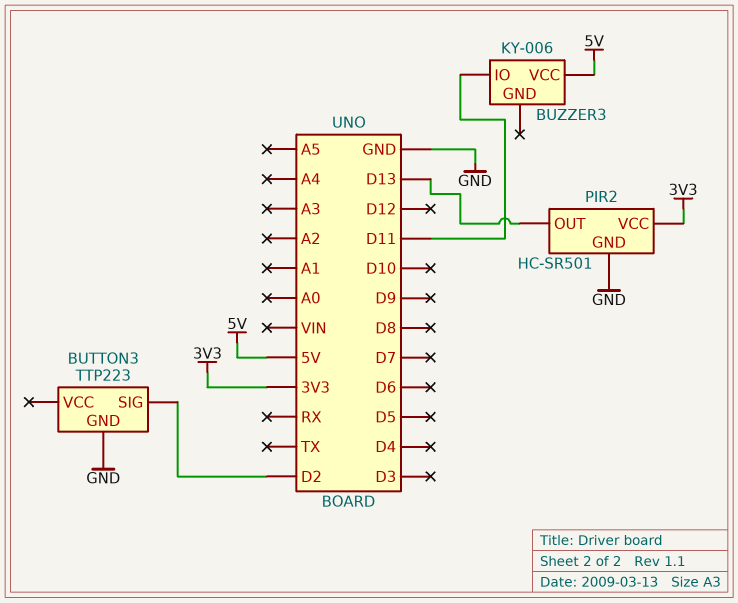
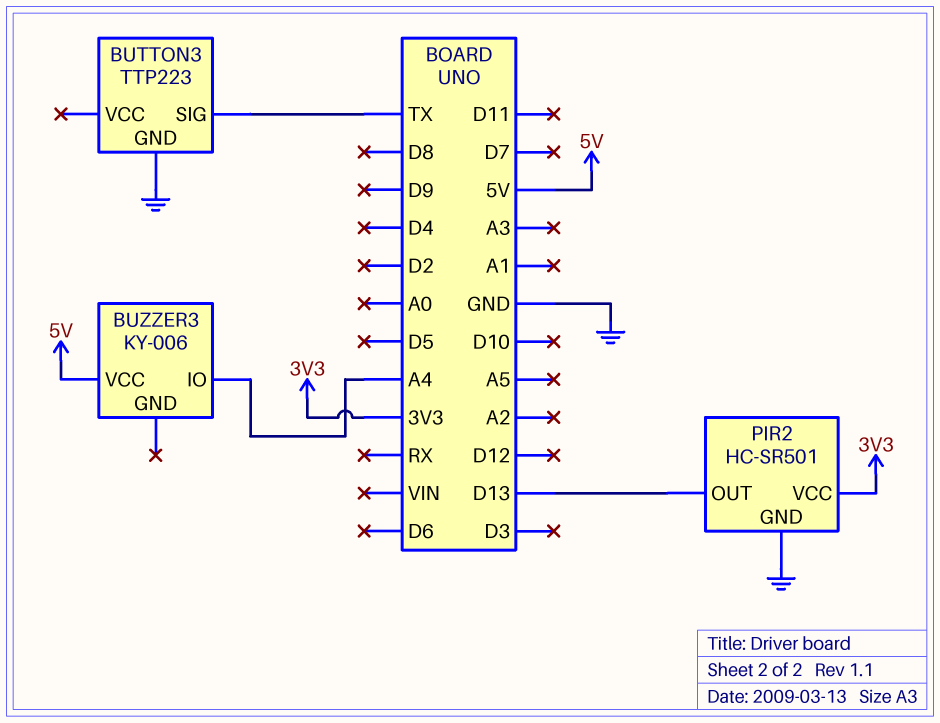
BUTTON3 pin SIG: D2 -> TX
BUZZER3 pin IO: D11 -> A4

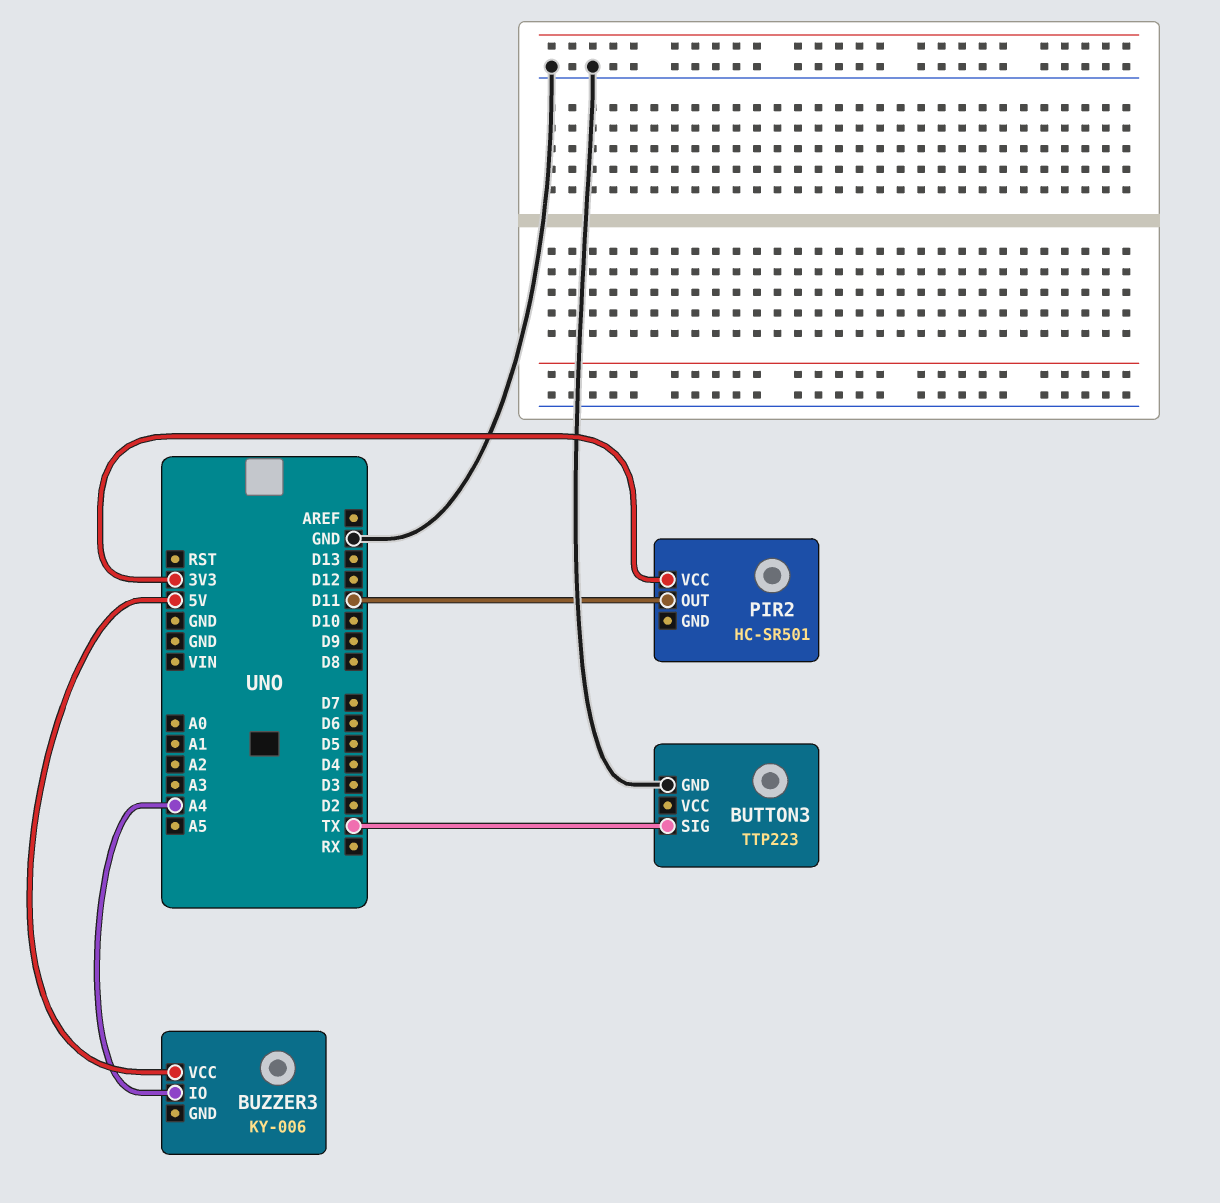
PIR2 pin GND: GND -> none
PIR2 pin OUT: D13 -> D11

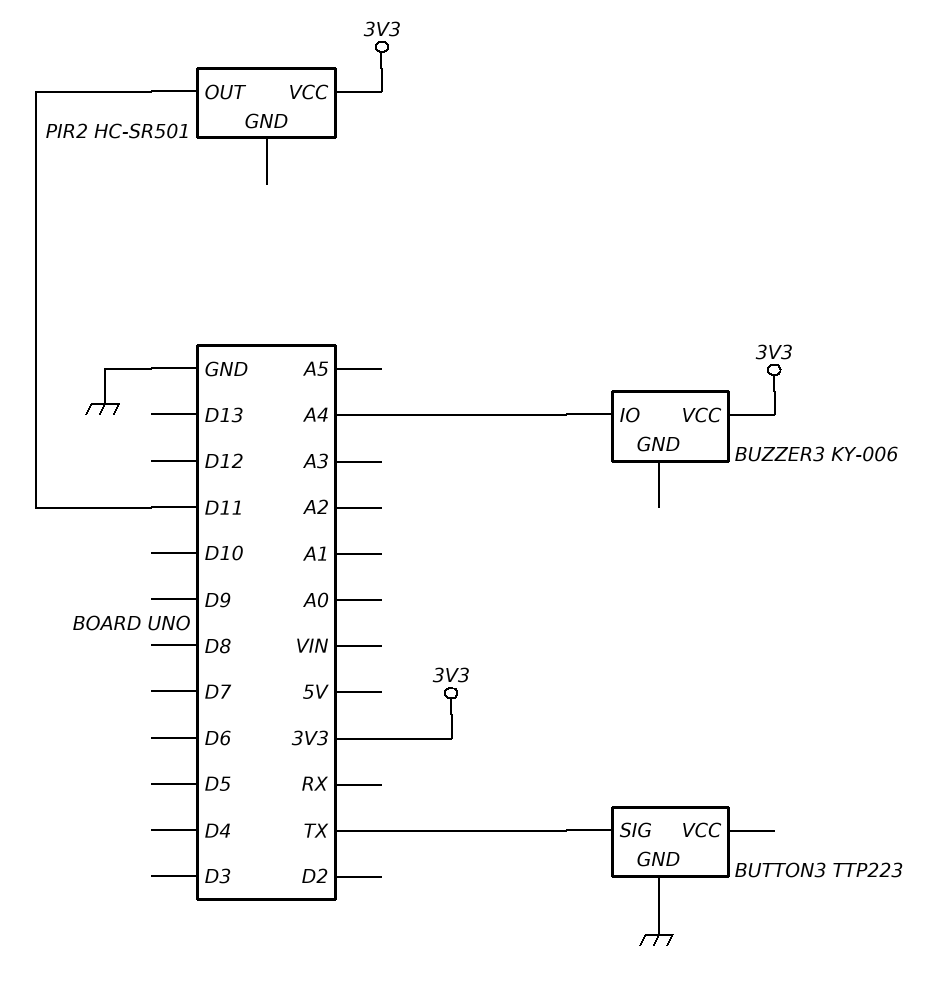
BUZZER3 pin VCC: 5V -> 3V3

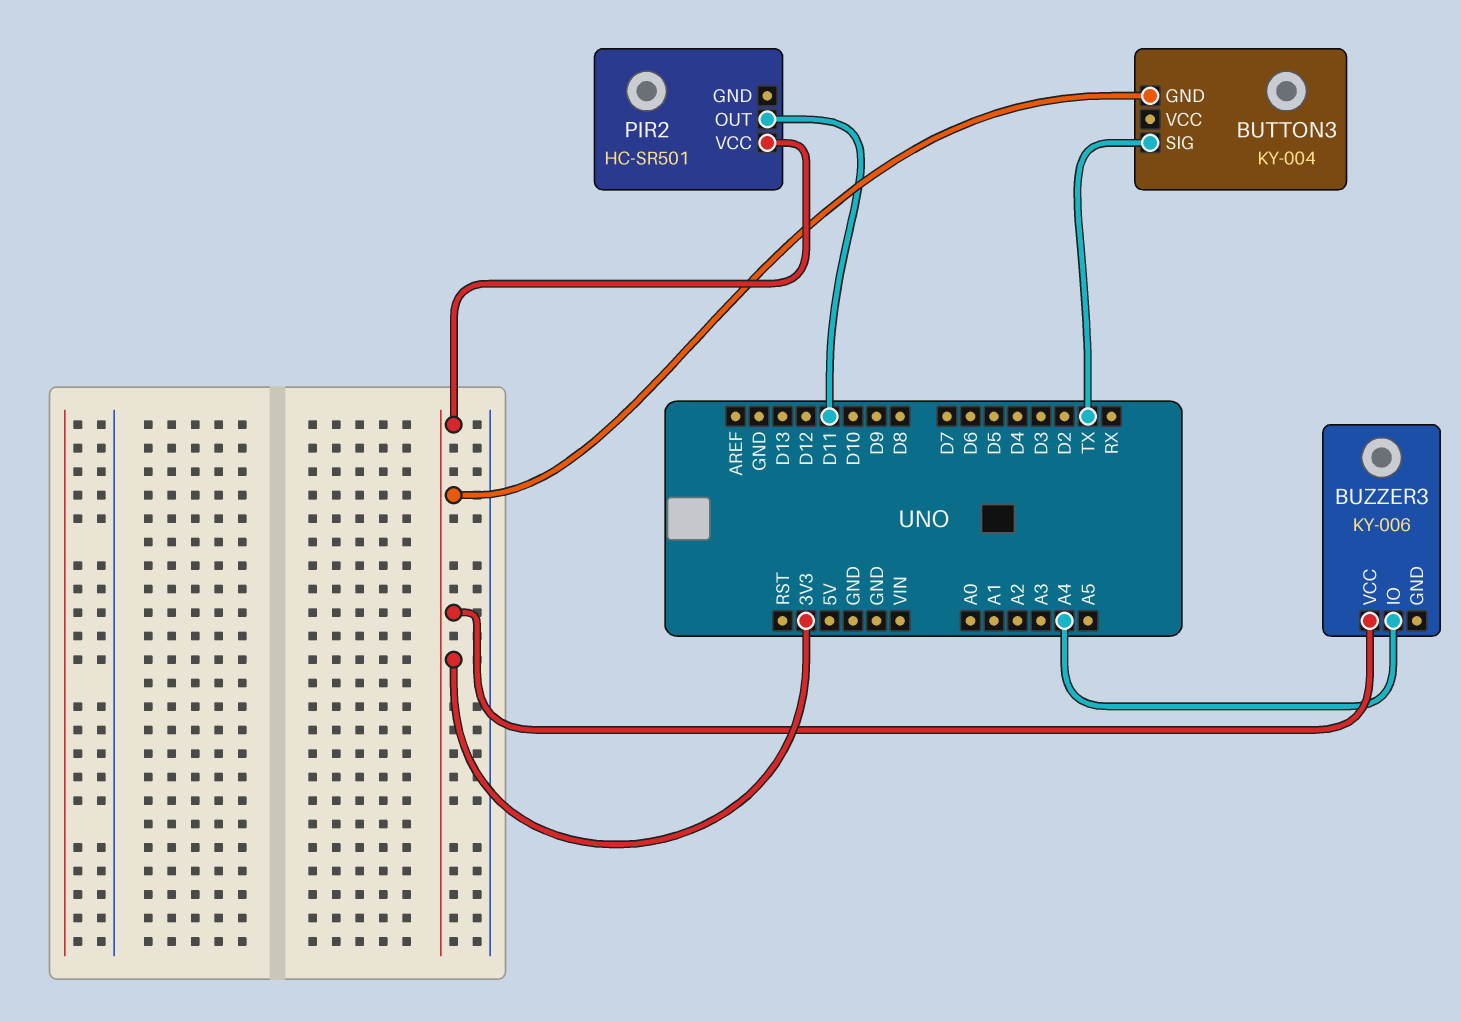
BUTTON3: TTP223 -> KY-004
BUTTON3 pin GND: GND -> 3V3

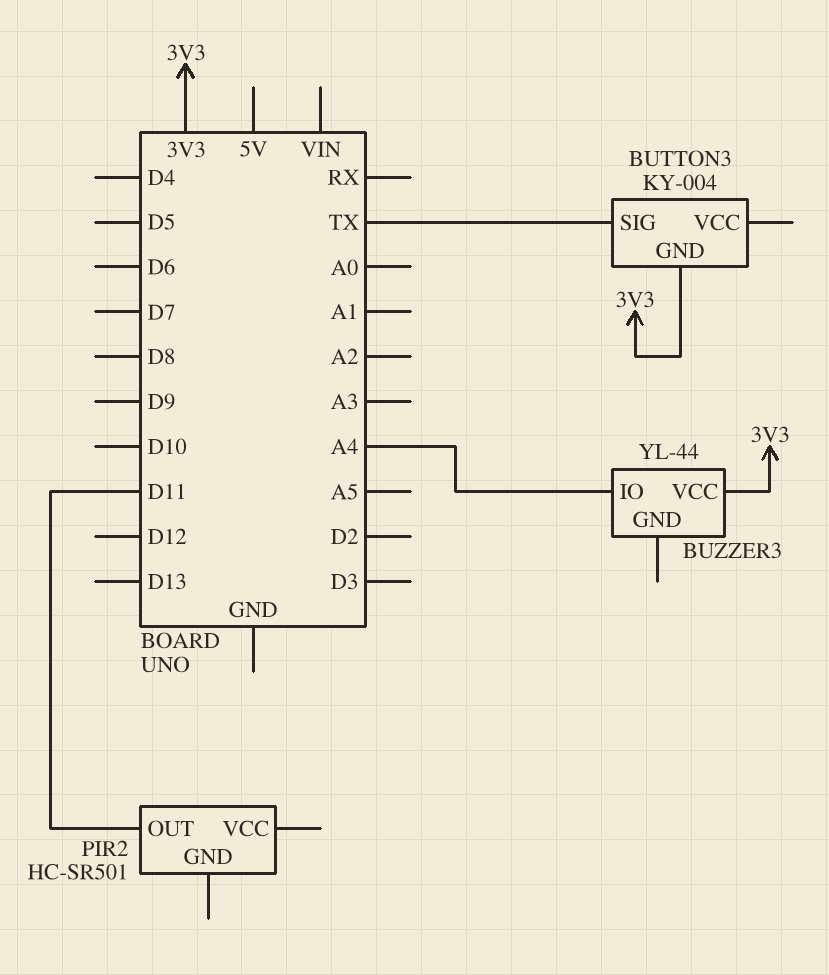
BUZZER3: KY-006 -> YL-44
PIR2 pin VCC: 3V3 -> none

